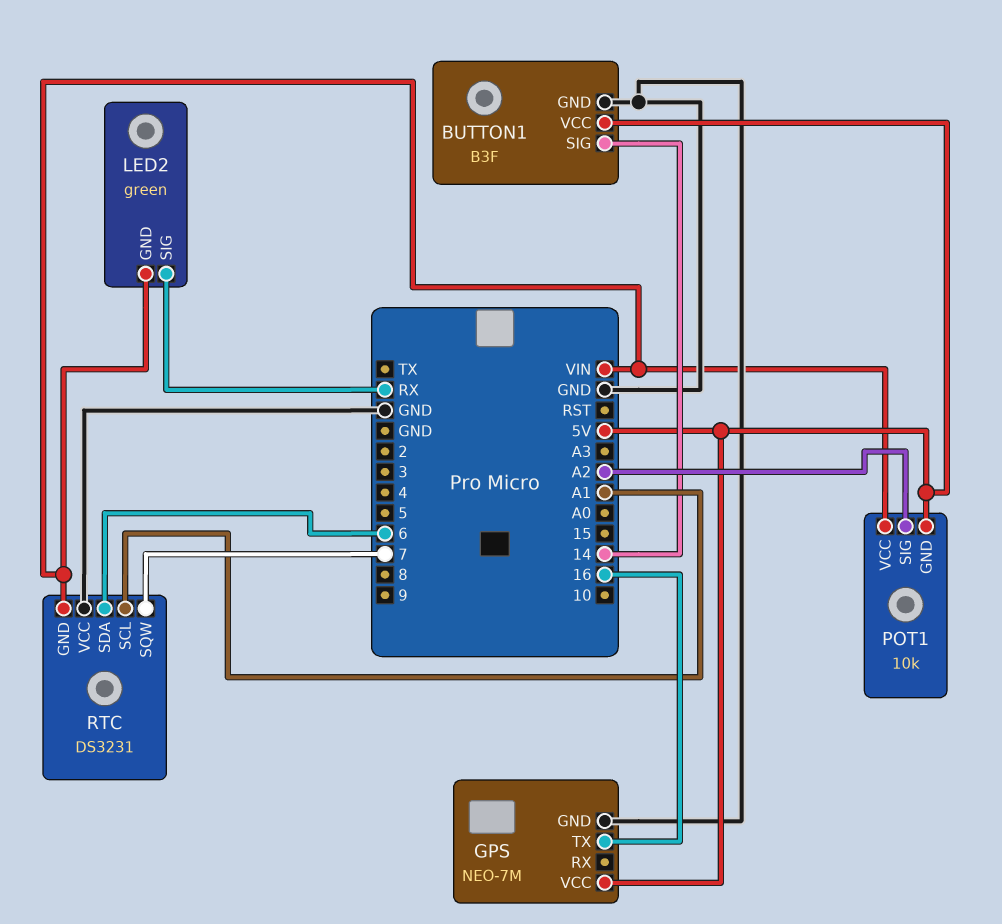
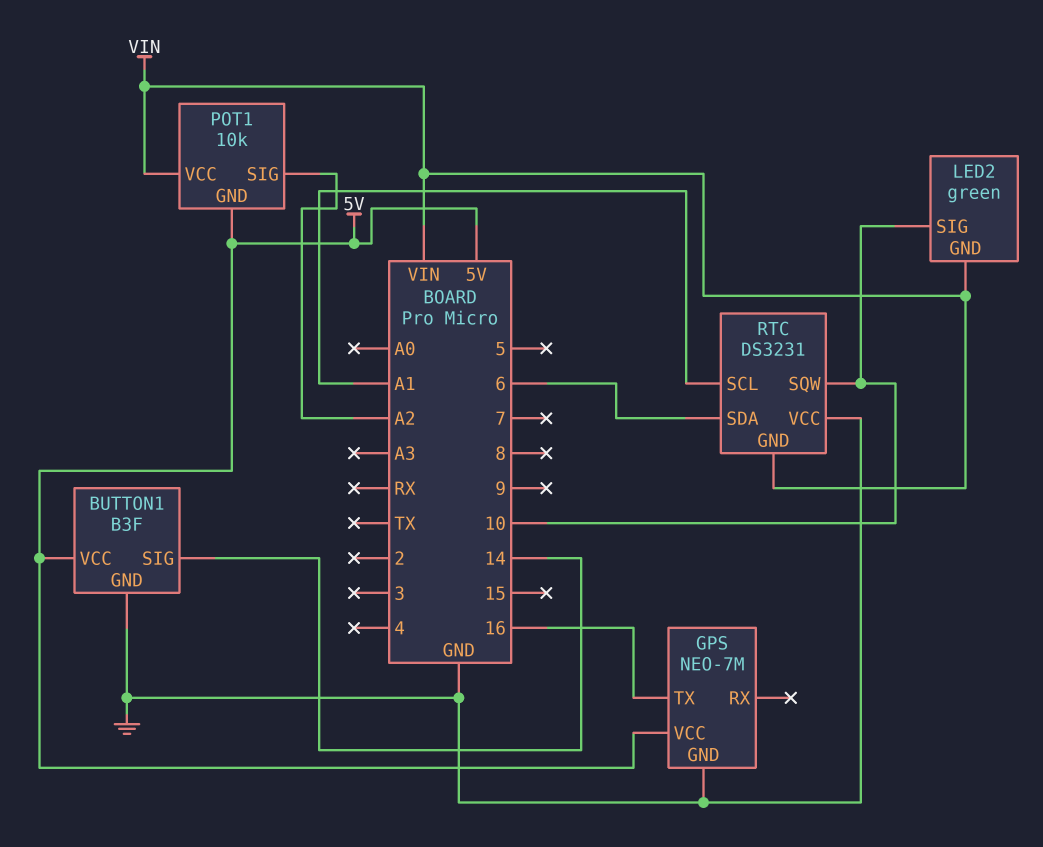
LED2 pin SIG: RX -> 10
RTC pin SQW: 7 -> 10

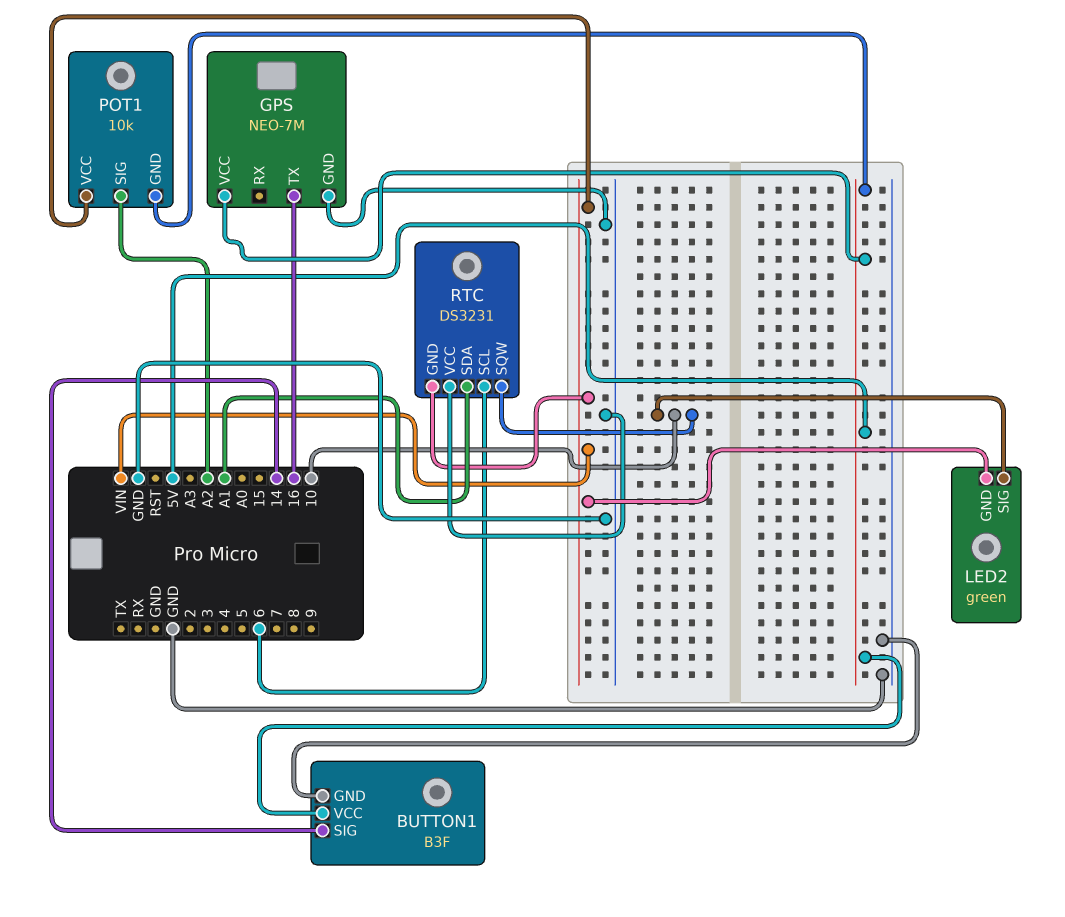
RTC pin SCL: A1 -> 6
RTC pin SDA: 6 -> A1

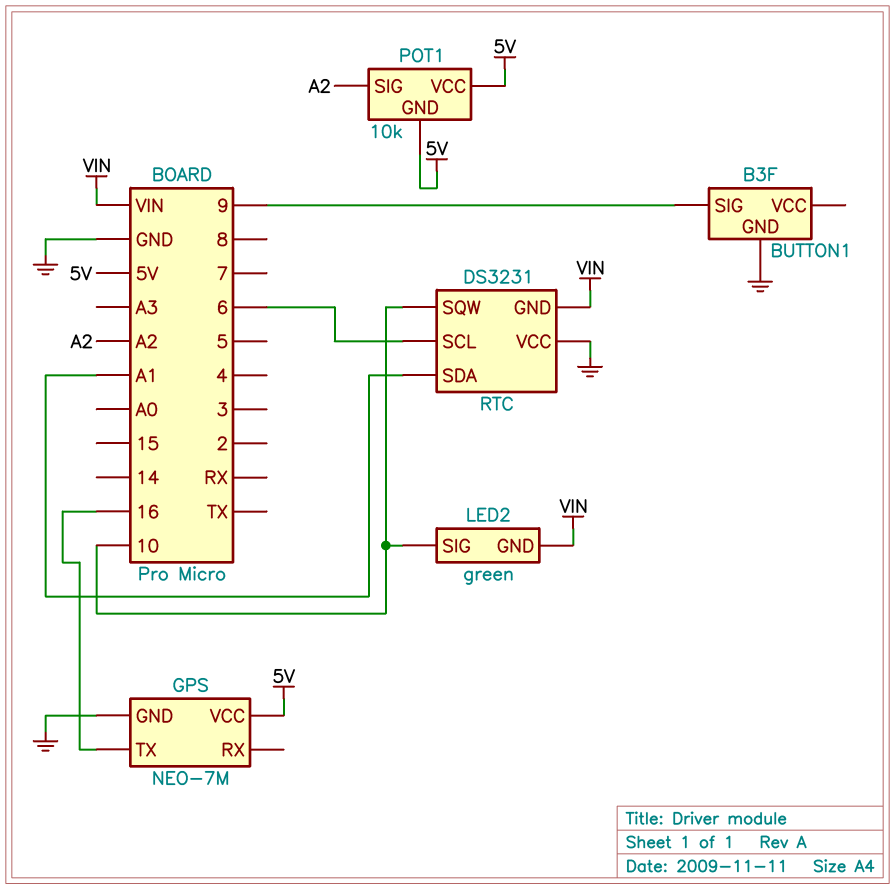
BUTTON1 pin SIG: 14 -> 9
BUTTON1 pin VCC: 5V -> none
POT1 pin VCC: VIN -> 5V

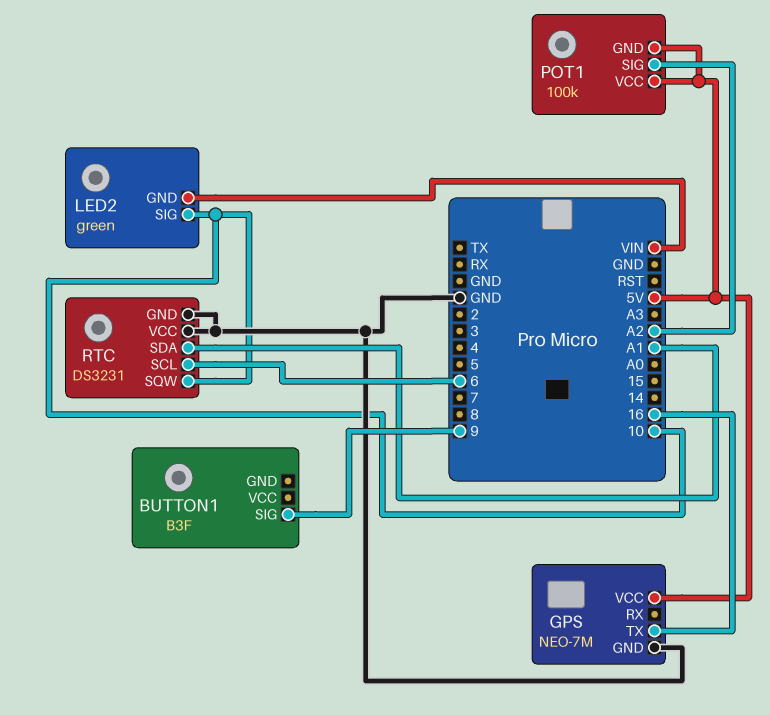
BUTTON1 pin GND: GND -> none
POT1: 10k -> 100k
RTC pin GND: VIN -> GND

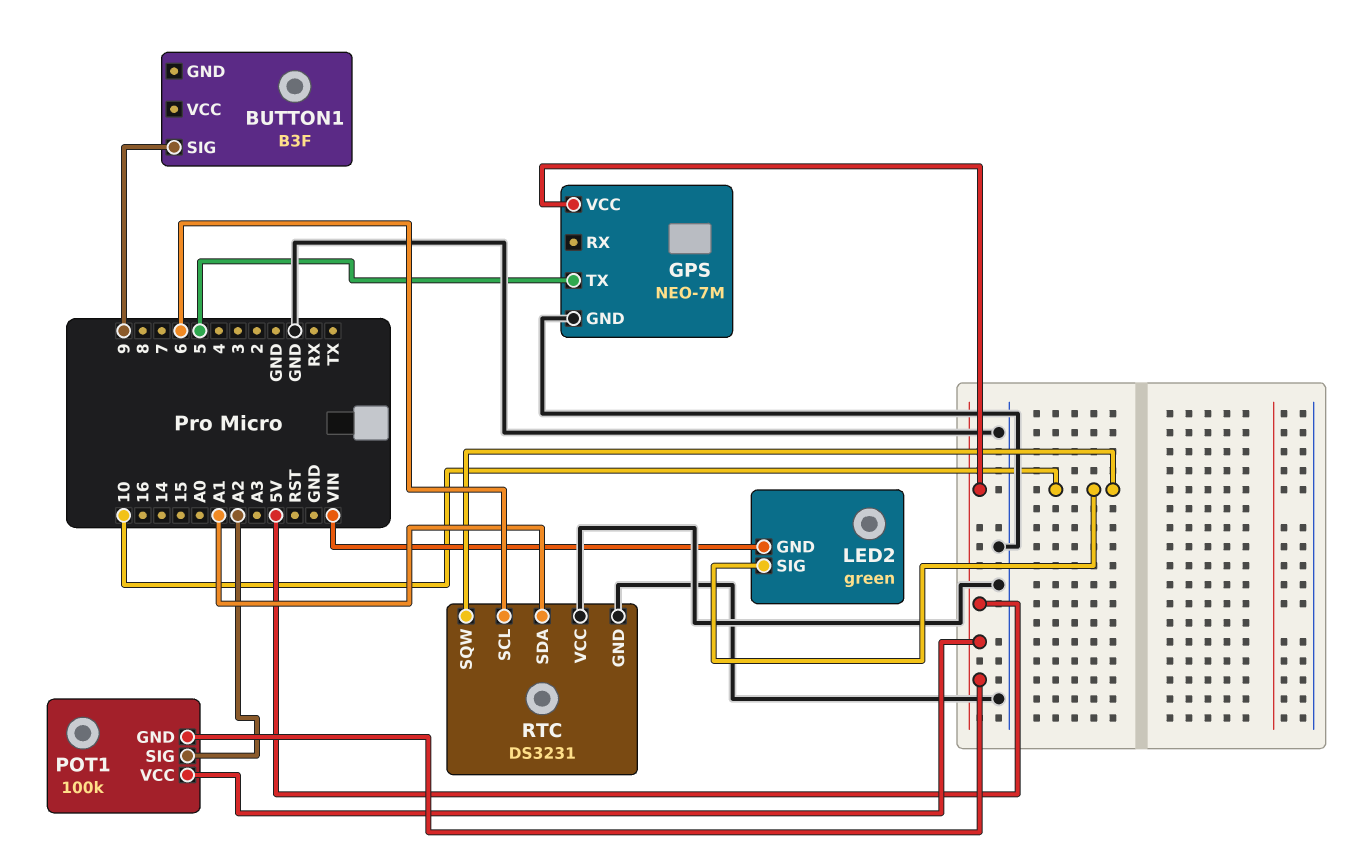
GPS pin TX: 16 -> 5

